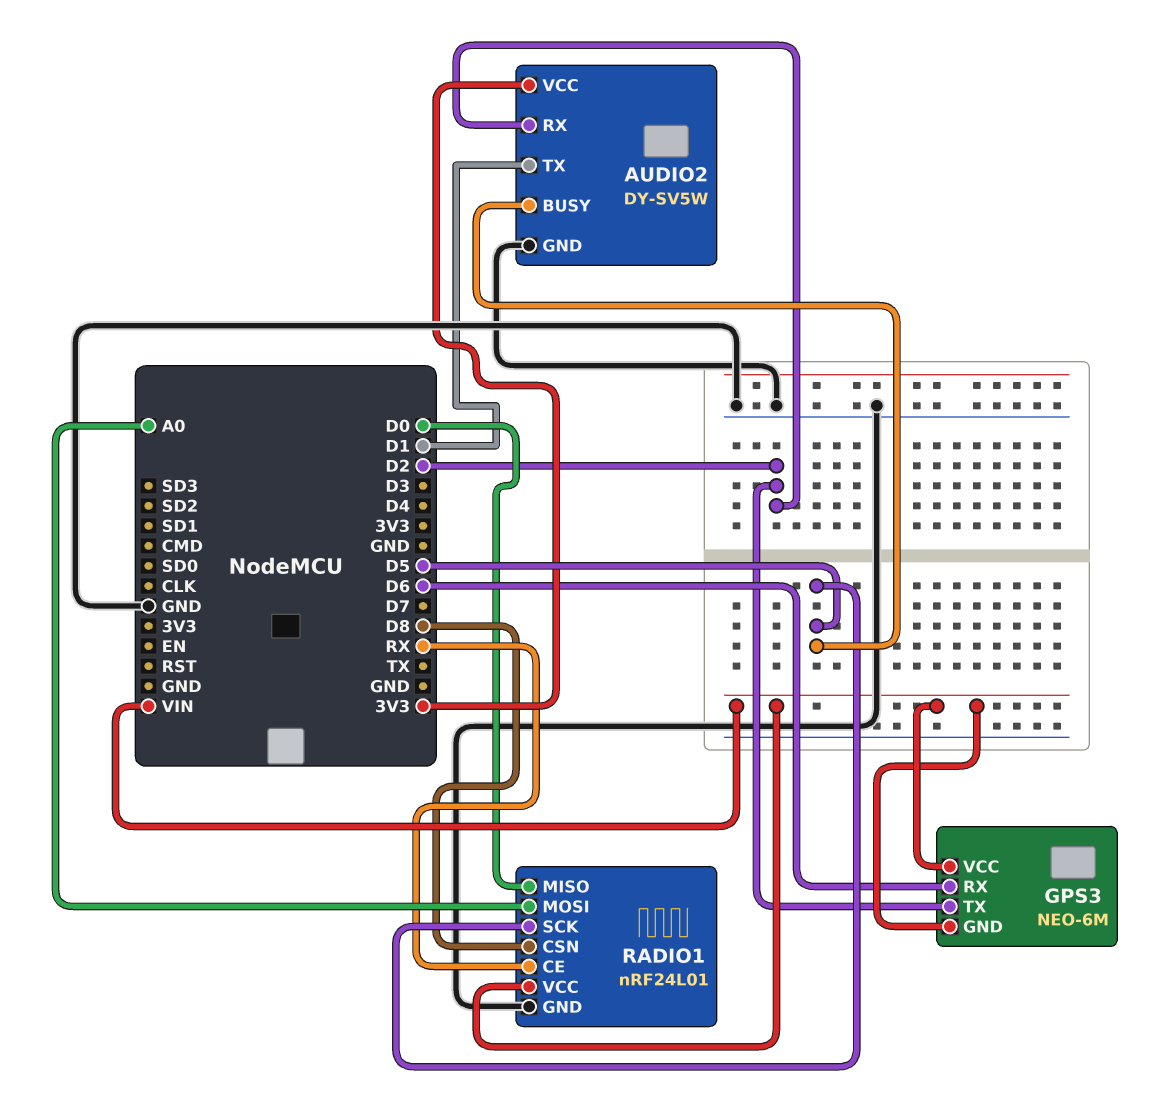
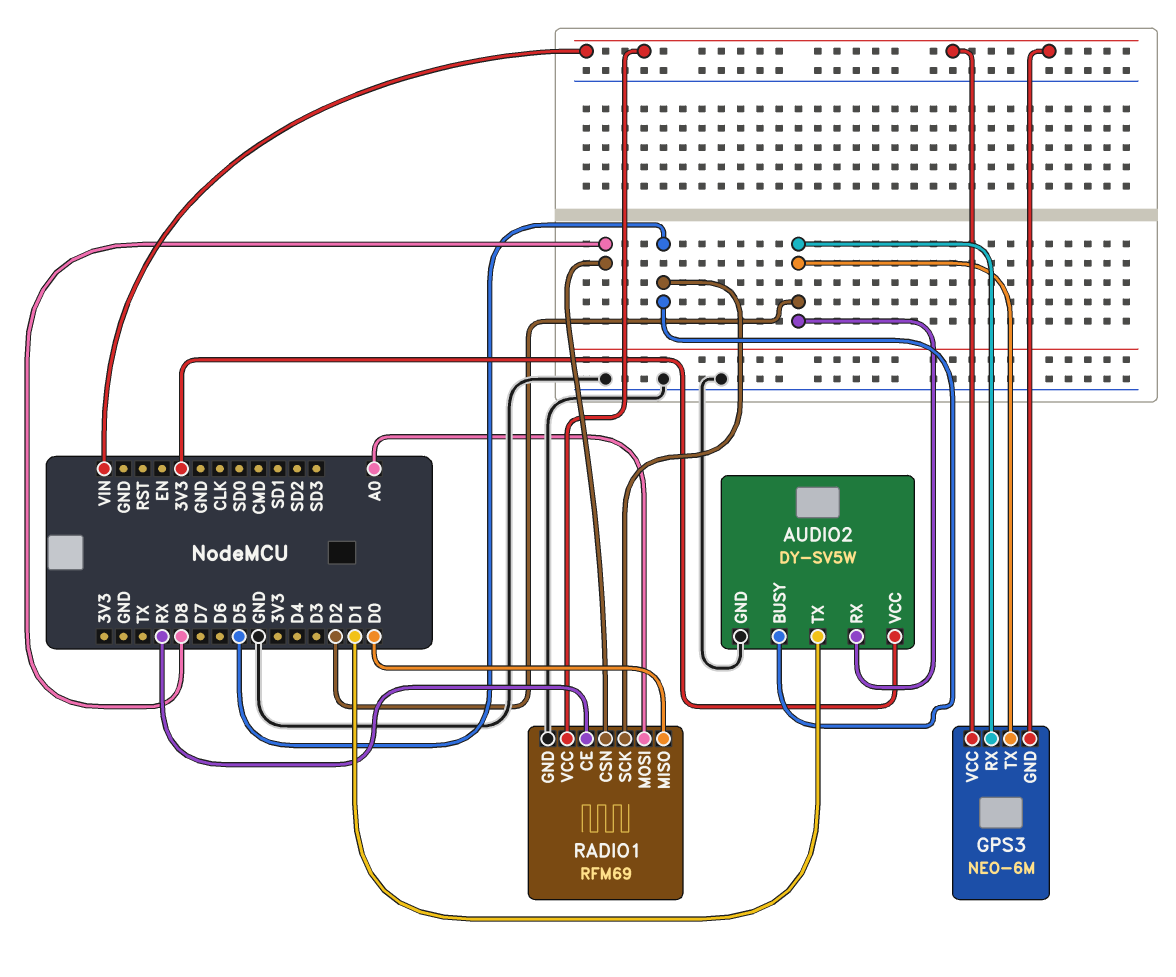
GPS3 pin RX: D6 -> D2
RADIO1: nRF24L01 -> RFM69

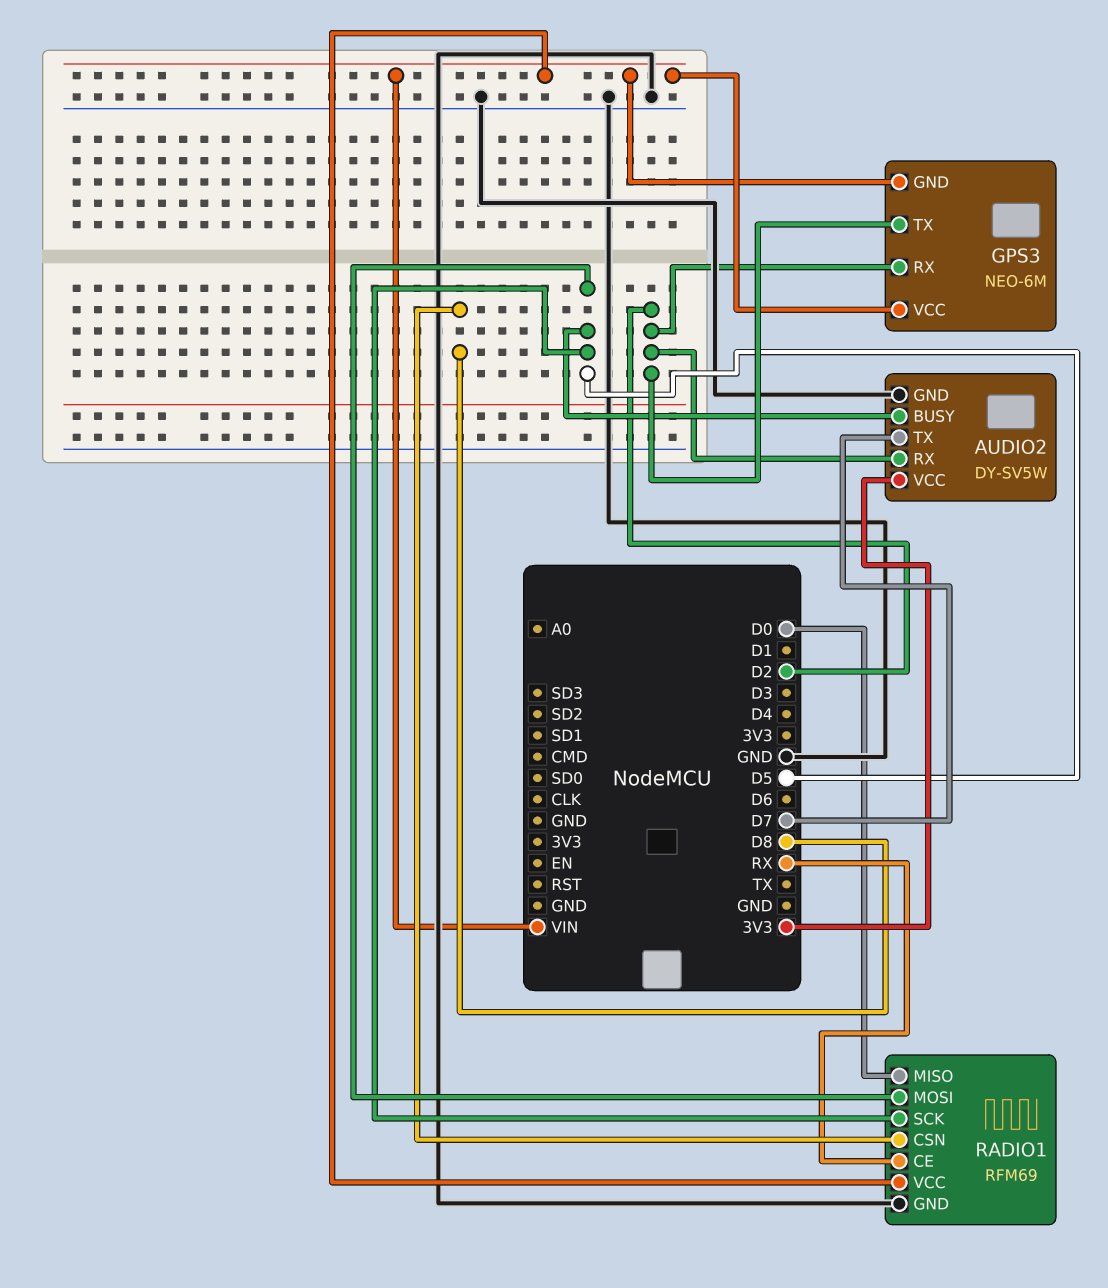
AUDIO2 pin TX: D1 -> D7
RADIO1 pin MOSI: A0 -> D5

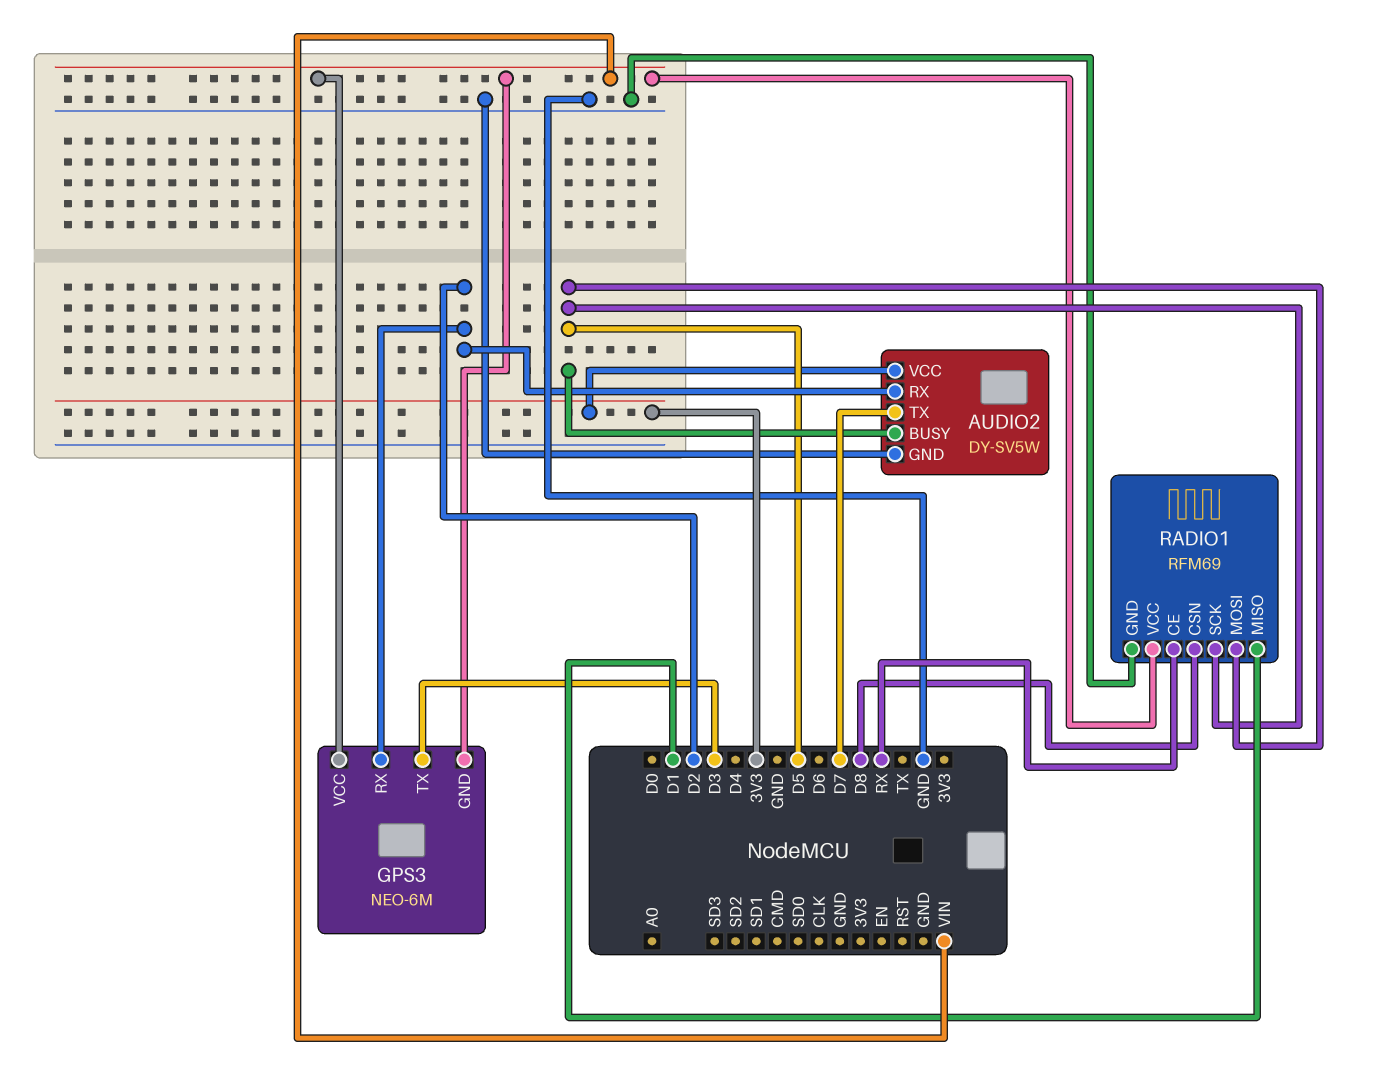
GPS3 pin TX: D2 -> D3
RADIO1 pin MISO: D0 -> D1

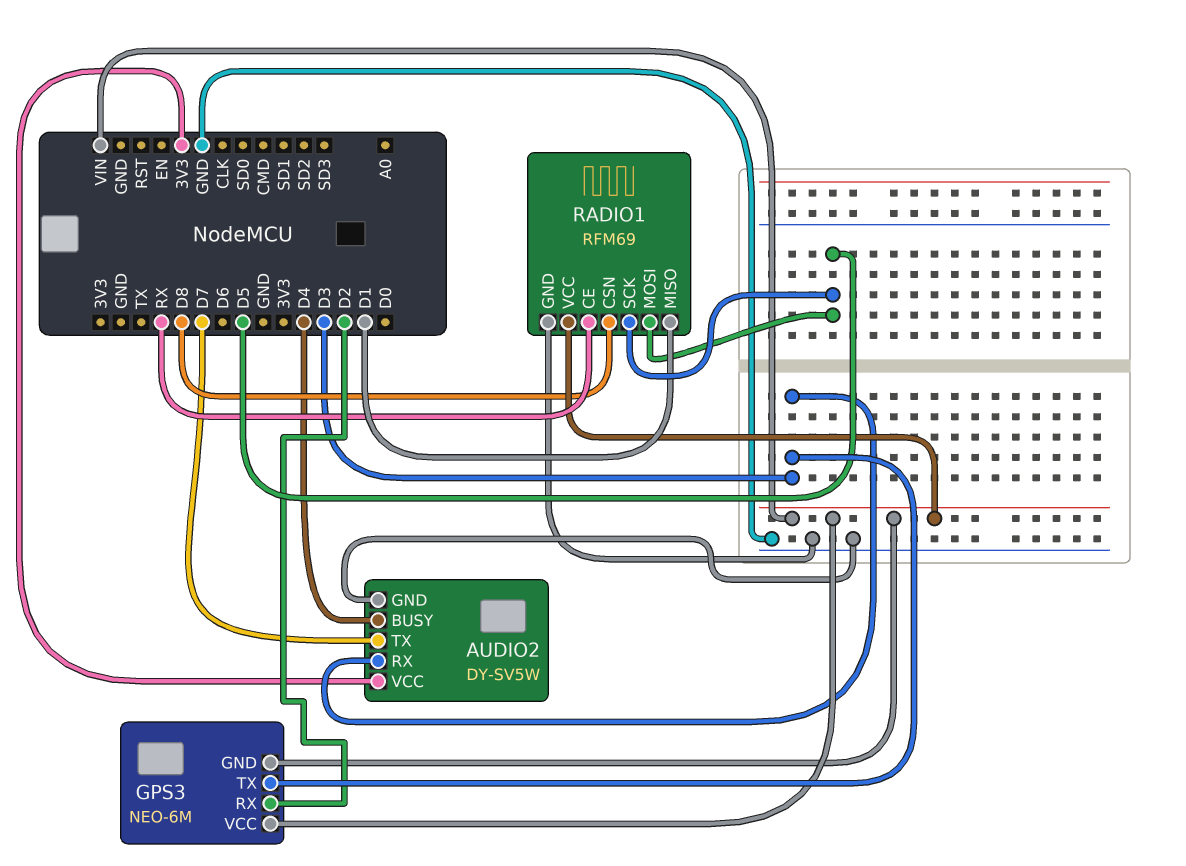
AUDIO2 pin BUSY: D5 -> D4
AUDIO2 pin RX: D2 -> D3

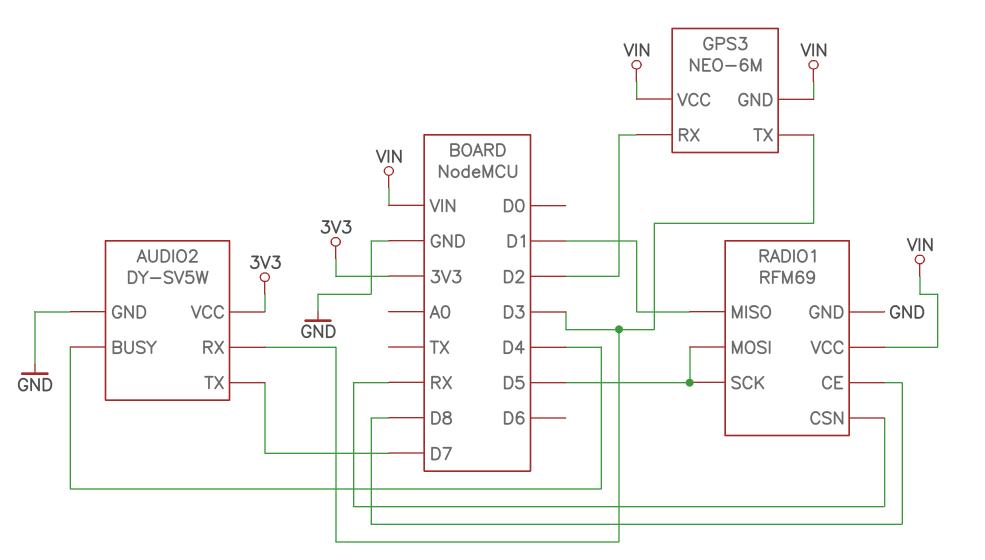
RADIO1 pin CE: RX -> D8
RADIO1 pin CSN: D8 -> RX

